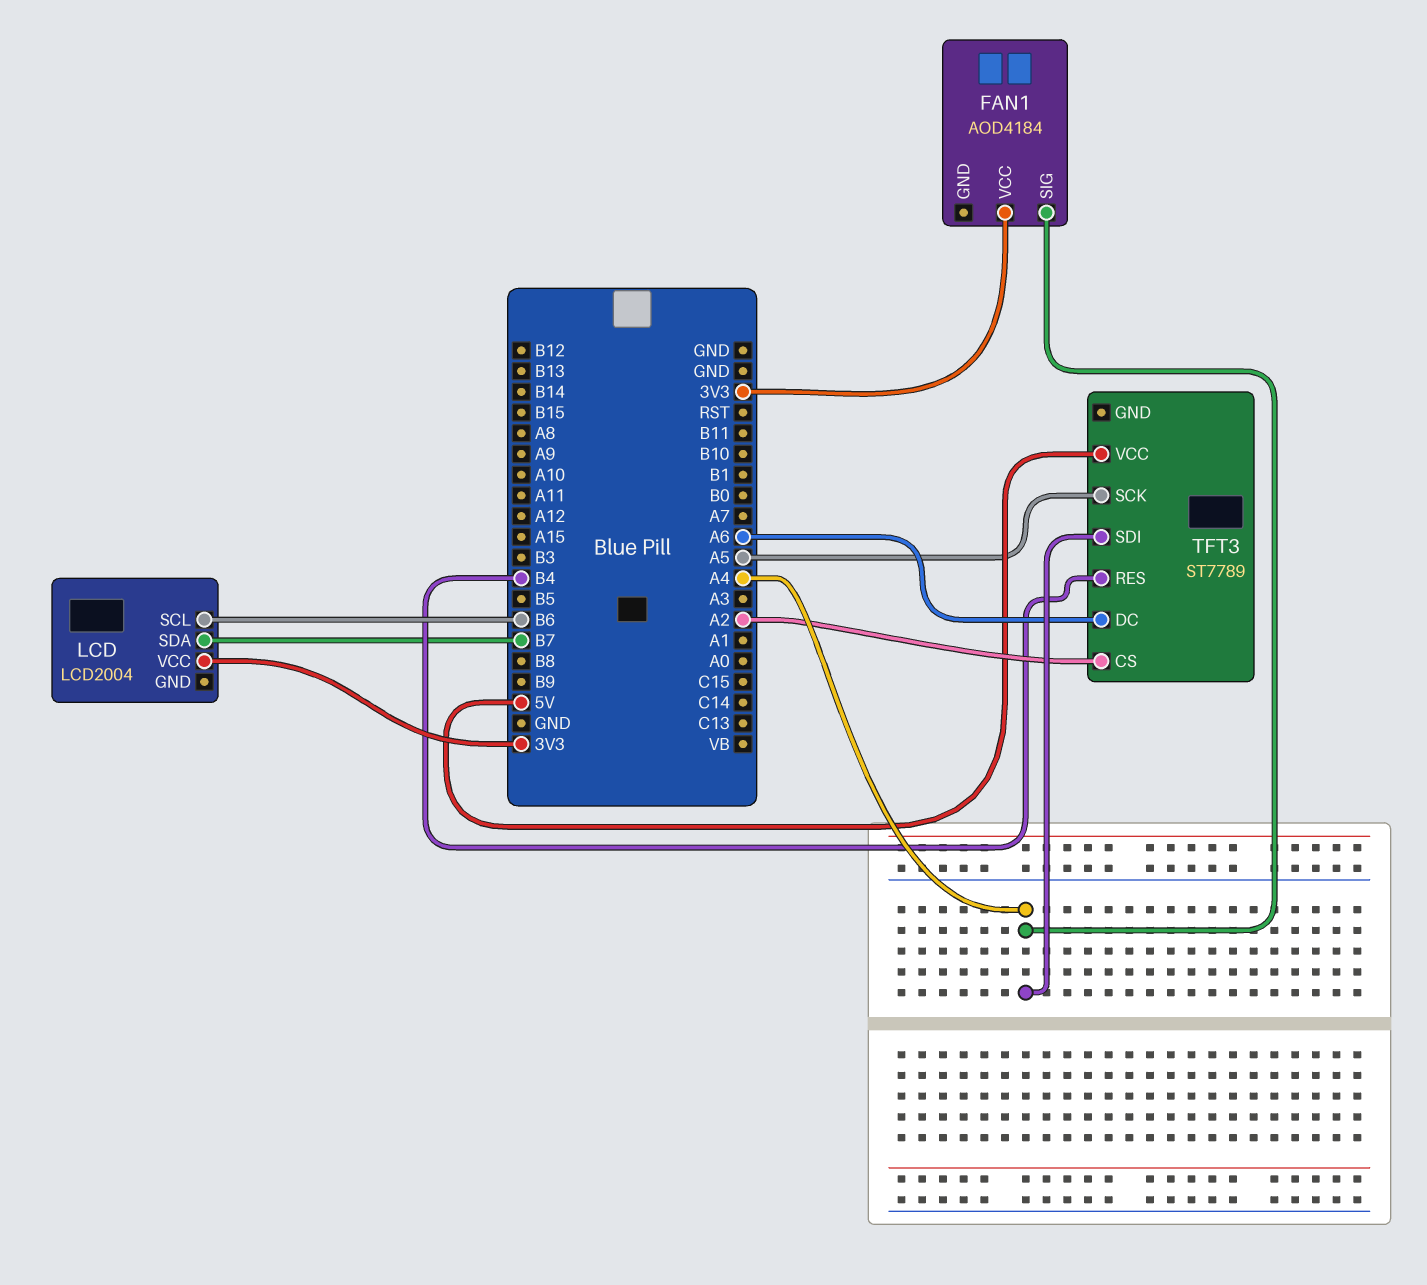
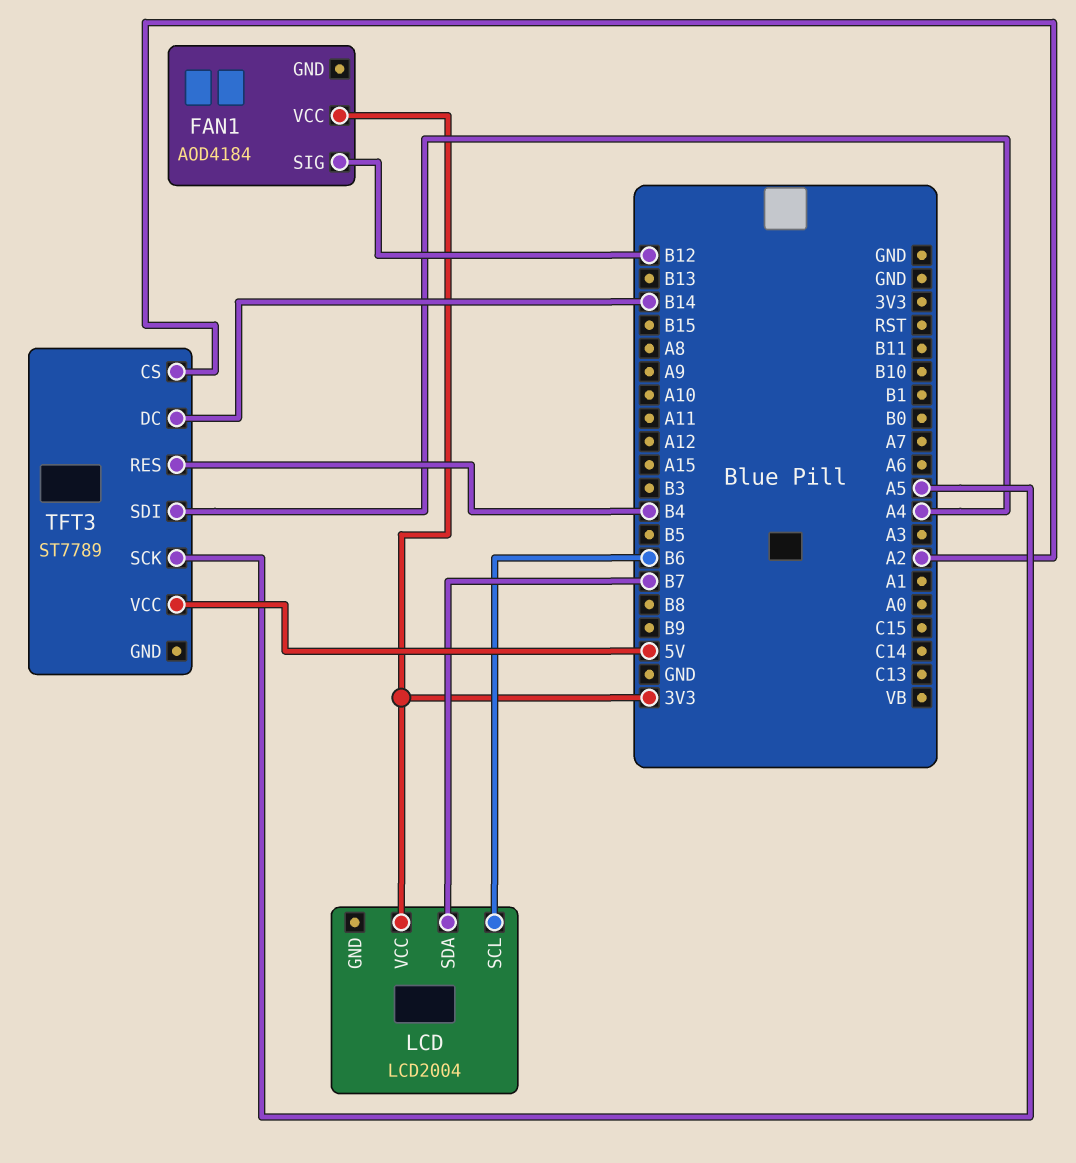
FAN1 pin SIG: A4 -> B12
TFT3 pin DC: A6 -> B14

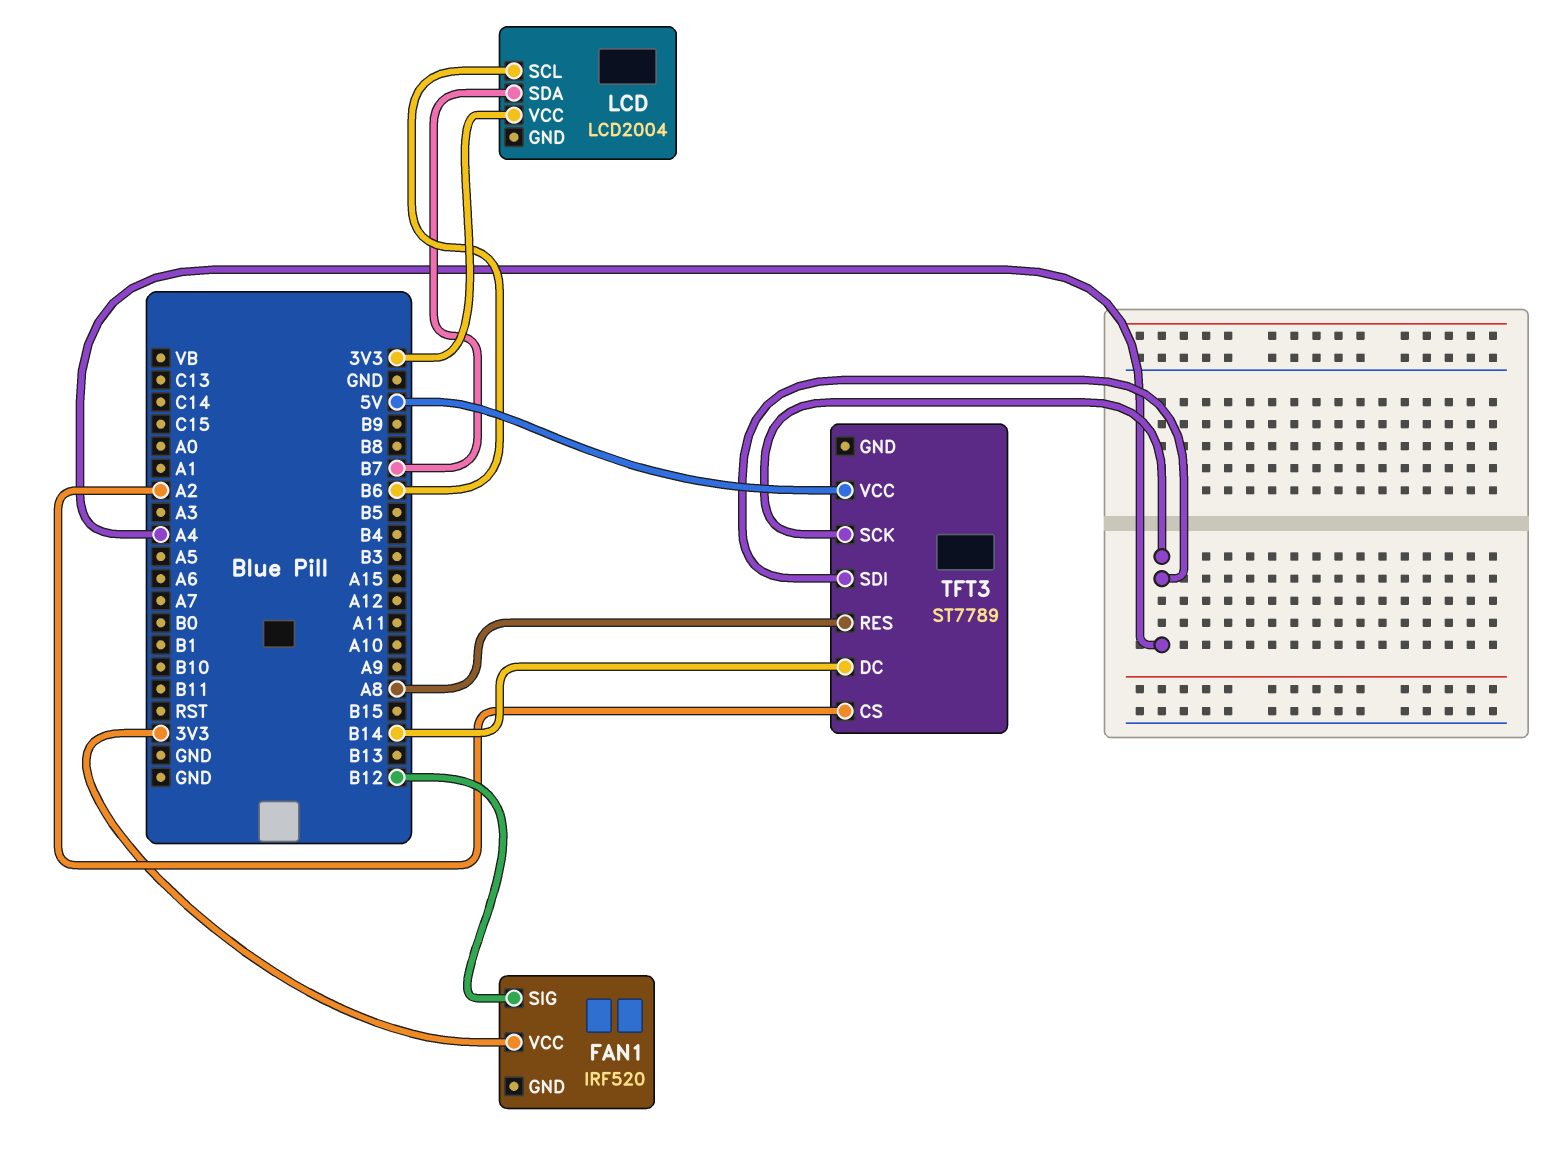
FAN1: AOD4184 -> IRF520
TFT3 pin RES: B4 -> A8
TFT3 pin SCK: A5 -> A4

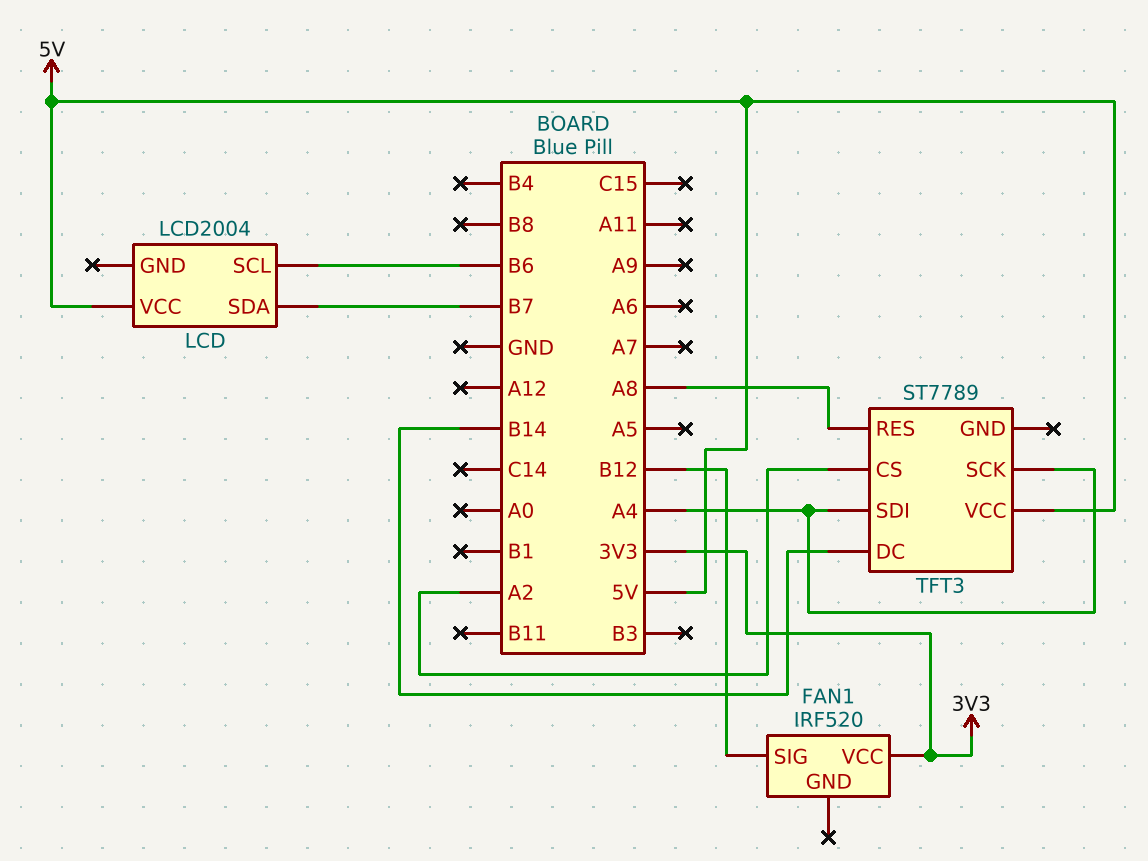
LCD pin VCC: 3V3 -> 5V

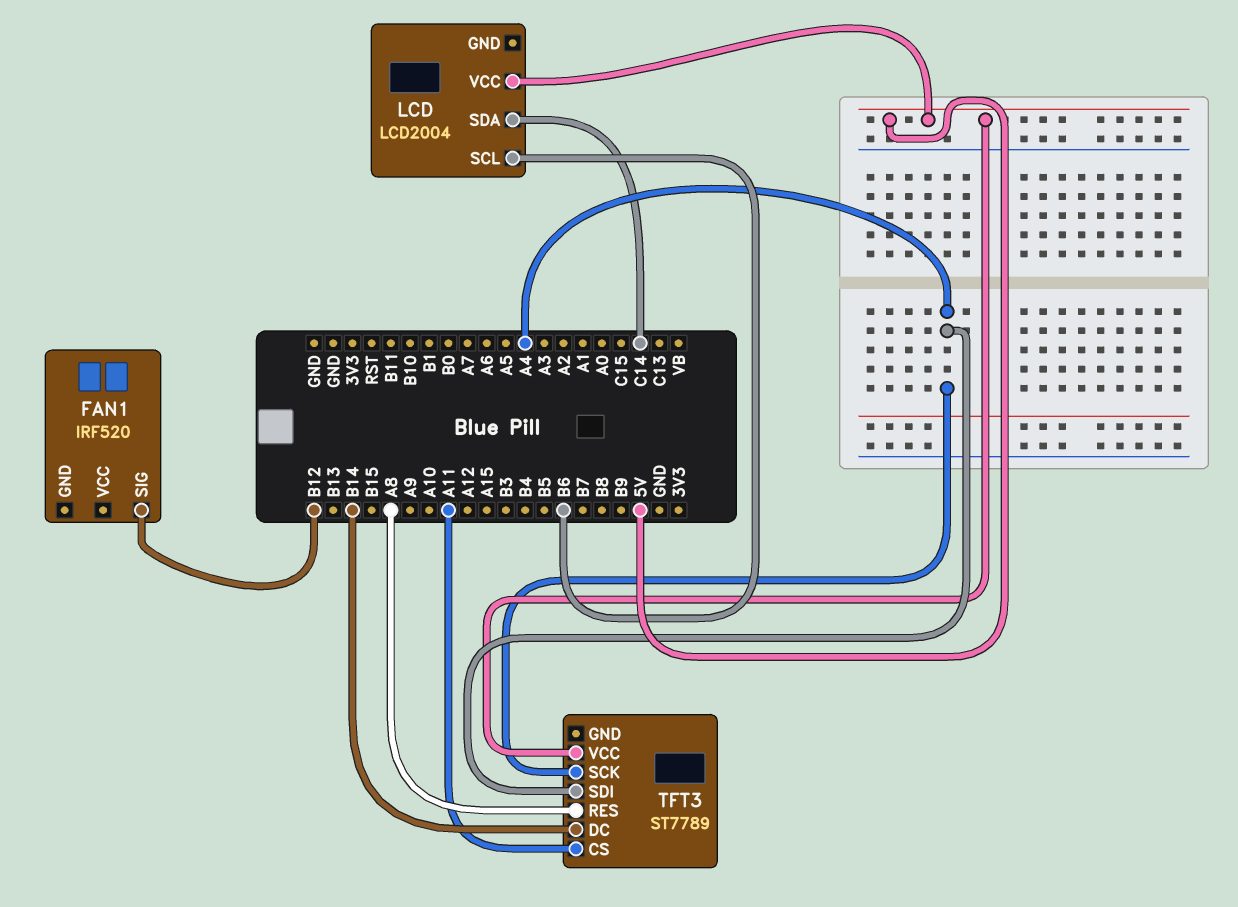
FAN1 pin VCC: 3V3 -> none
LCD pin SDA: B7 -> C14
TFT3 pin CS: A2 -> A11

